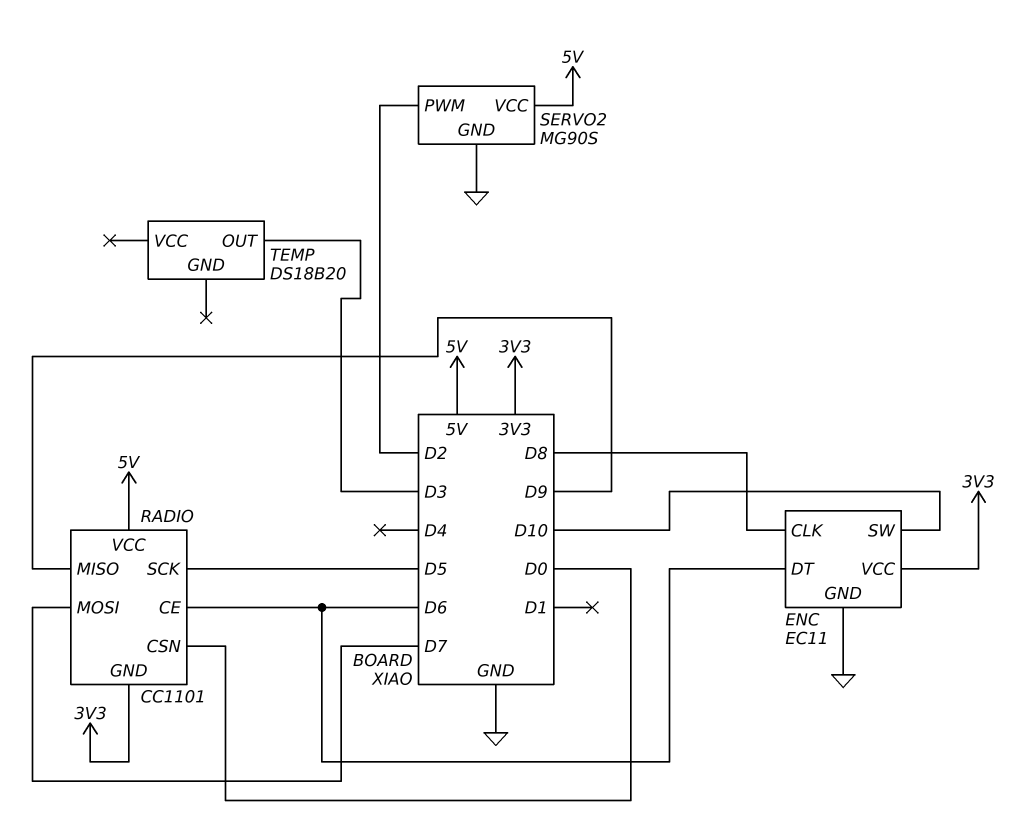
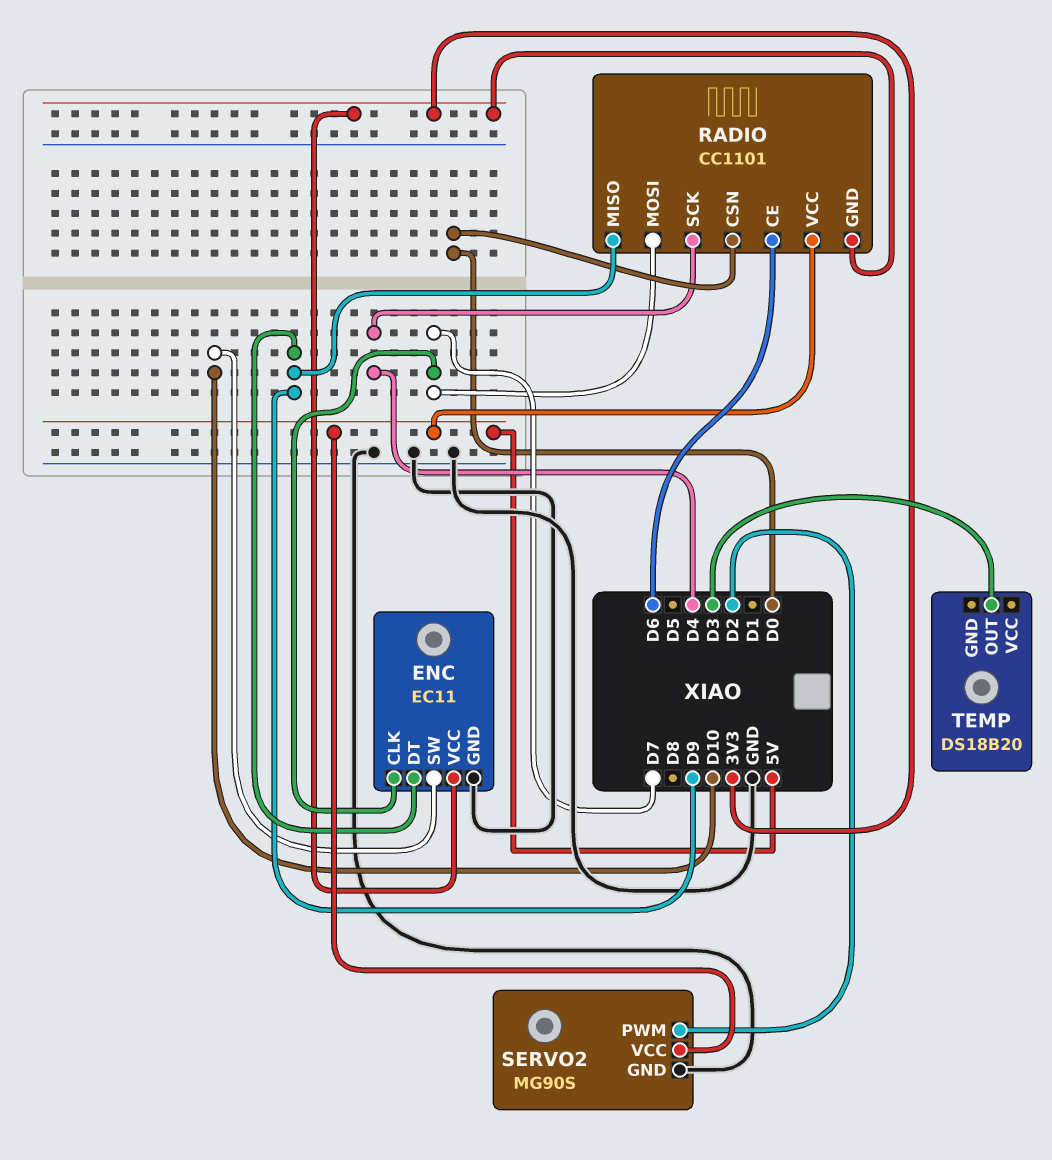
ENC pin CLK: D8 -> D7
ENC pin DT: D6 -> D9
RADIO pin SCK: D5 -> D4

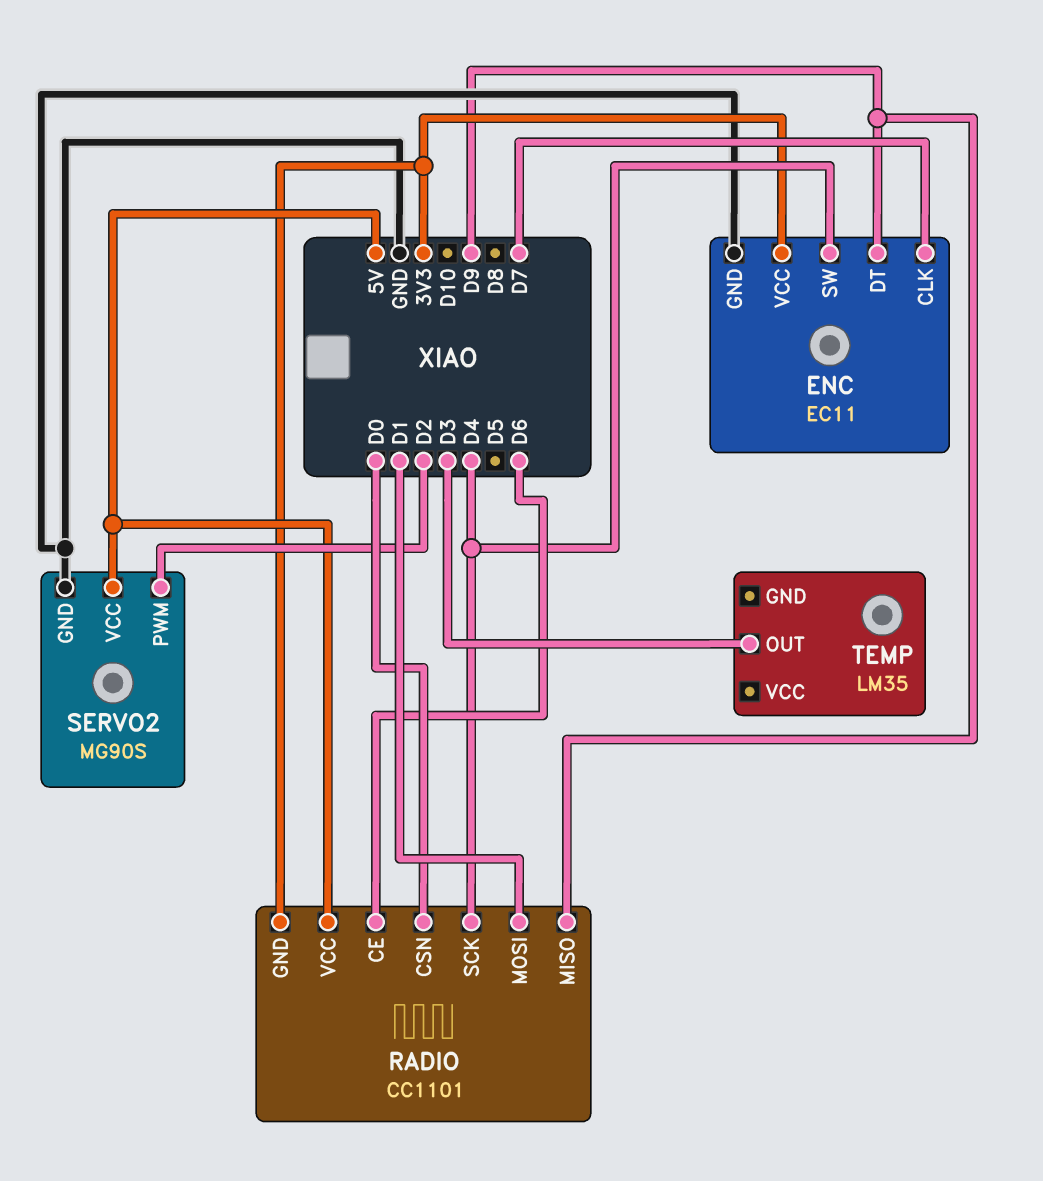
ENC pin SW: D10 -> D4
RADIO pin MOSI: D7 -> D1
TEMP: DS18B20 -> LM35

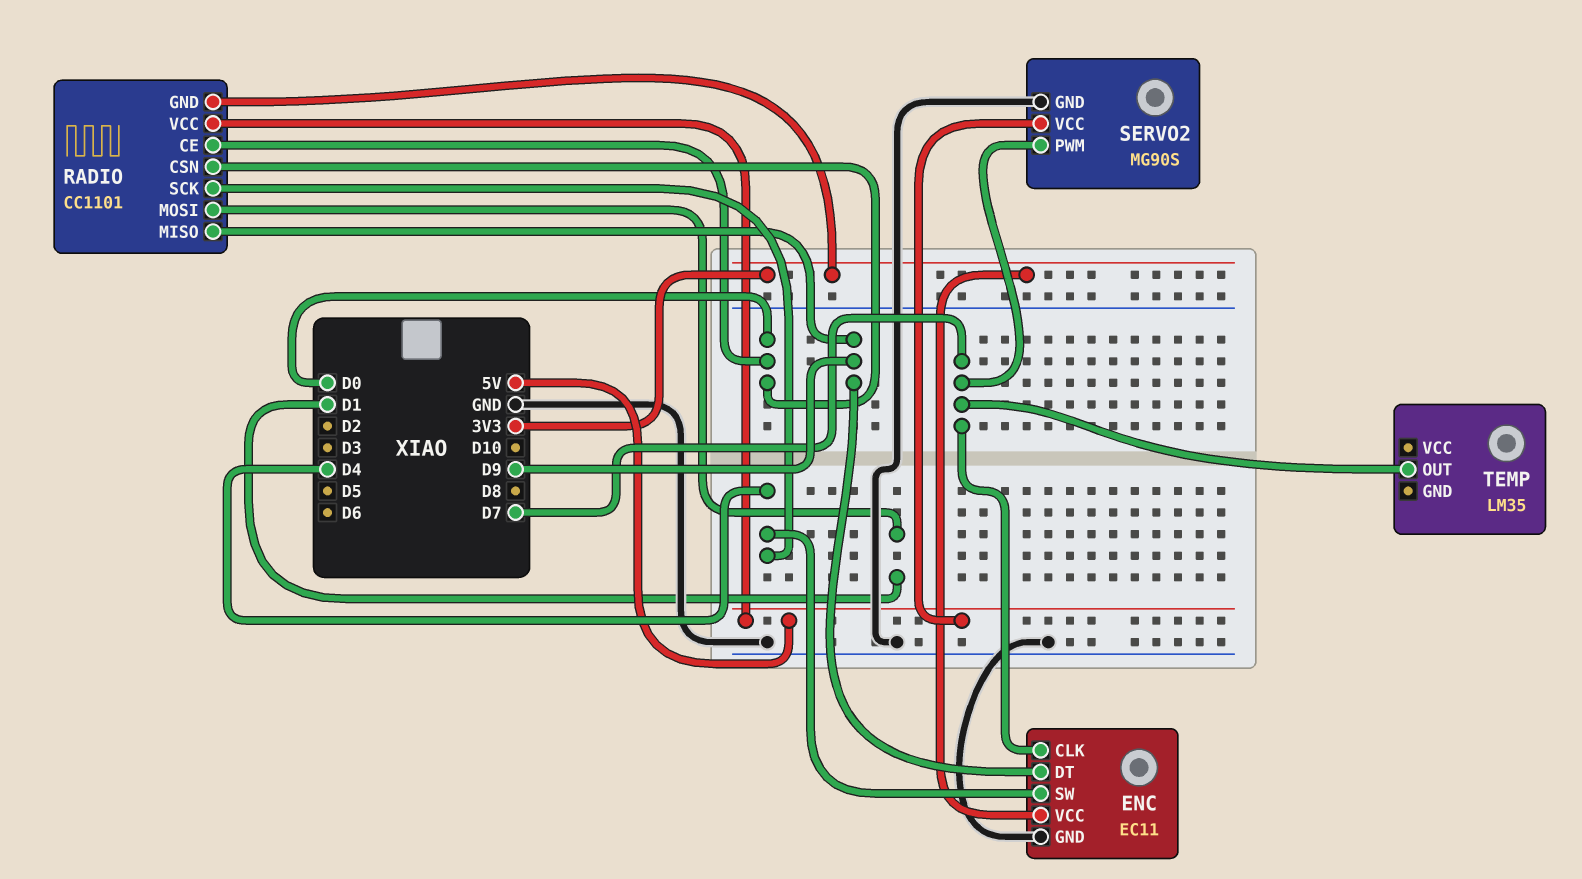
RADIO pin CE: D6 -> D0
SERVO2 pin PWM: D2 -> D7
TEMP pin OUT: D3 -> D7

